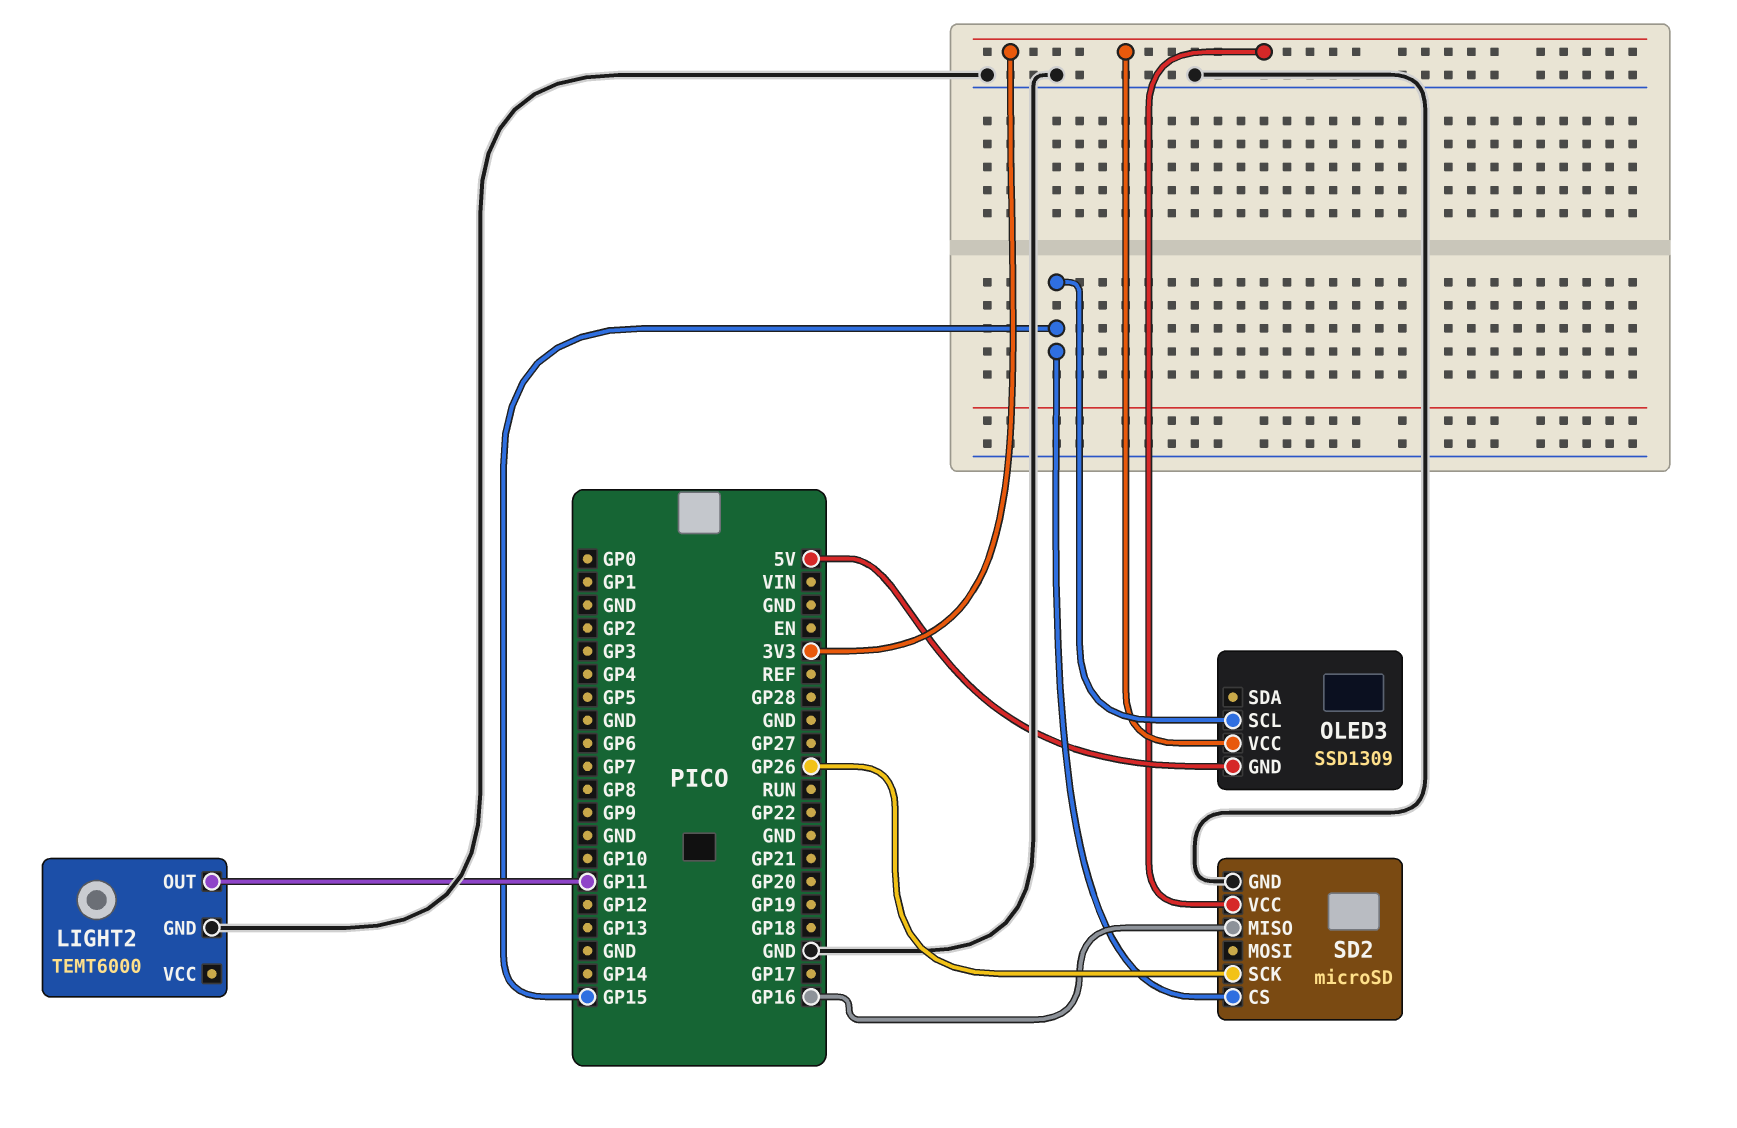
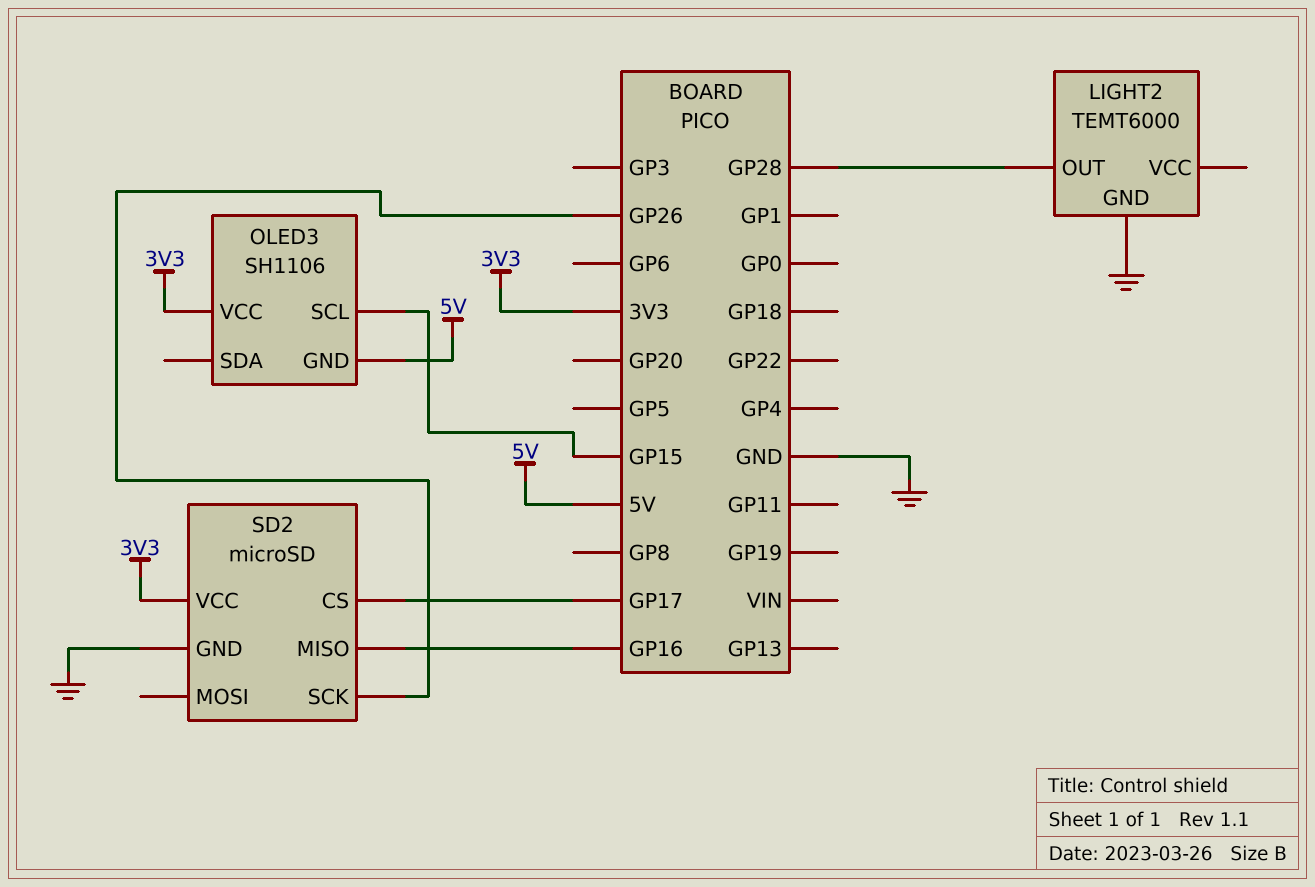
LIGHT2 pin OUT: GP11 -> GP28
OLED3: SSD1309 -> SH1106
SD2 pin CS: GP15 -> GP17

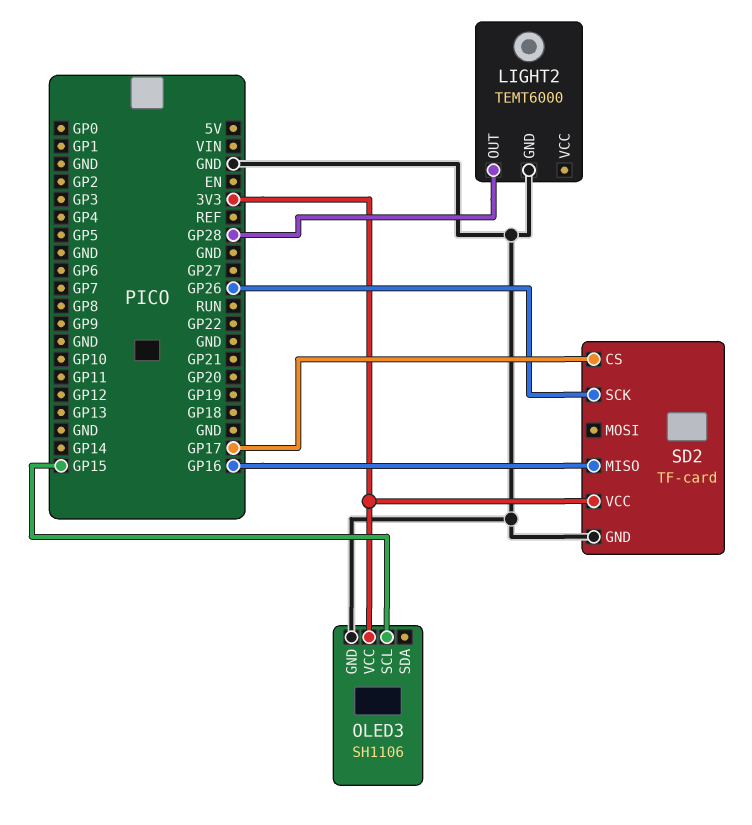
OLED3 pin GND: 5V -> GND
SD2: microSD -> TF-card

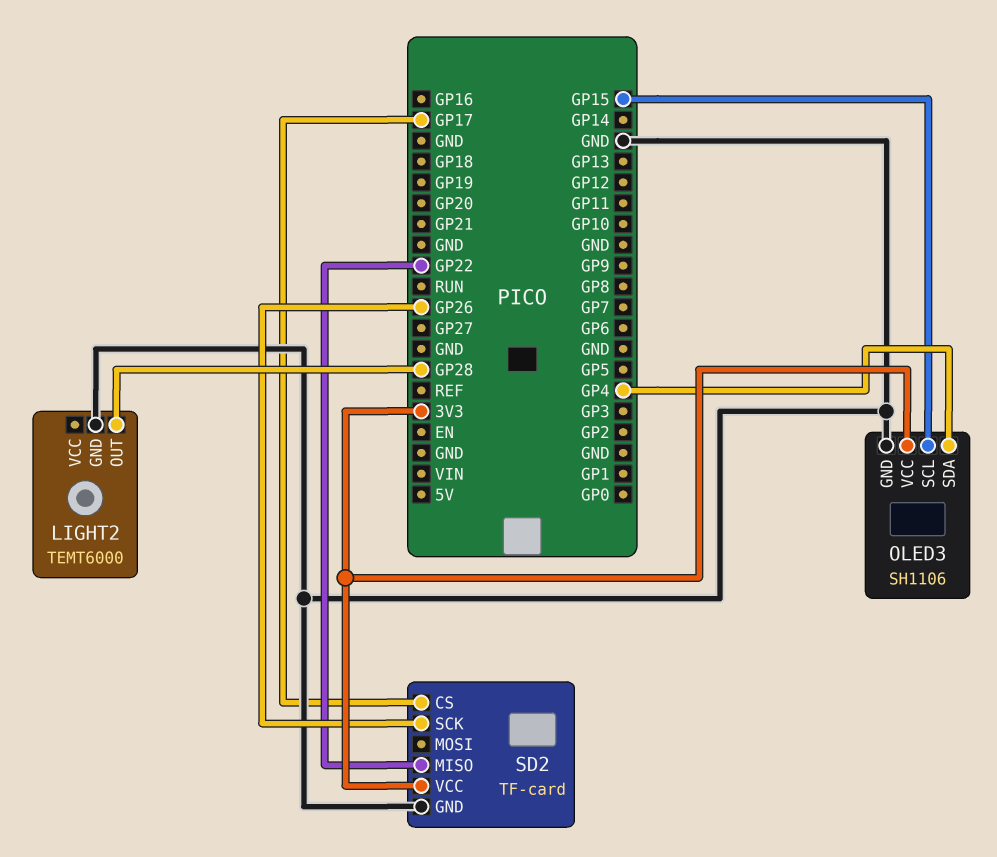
OLED3 pin SDA: none -> GP4
SD2 pin MISO: GP16 -> GP22

